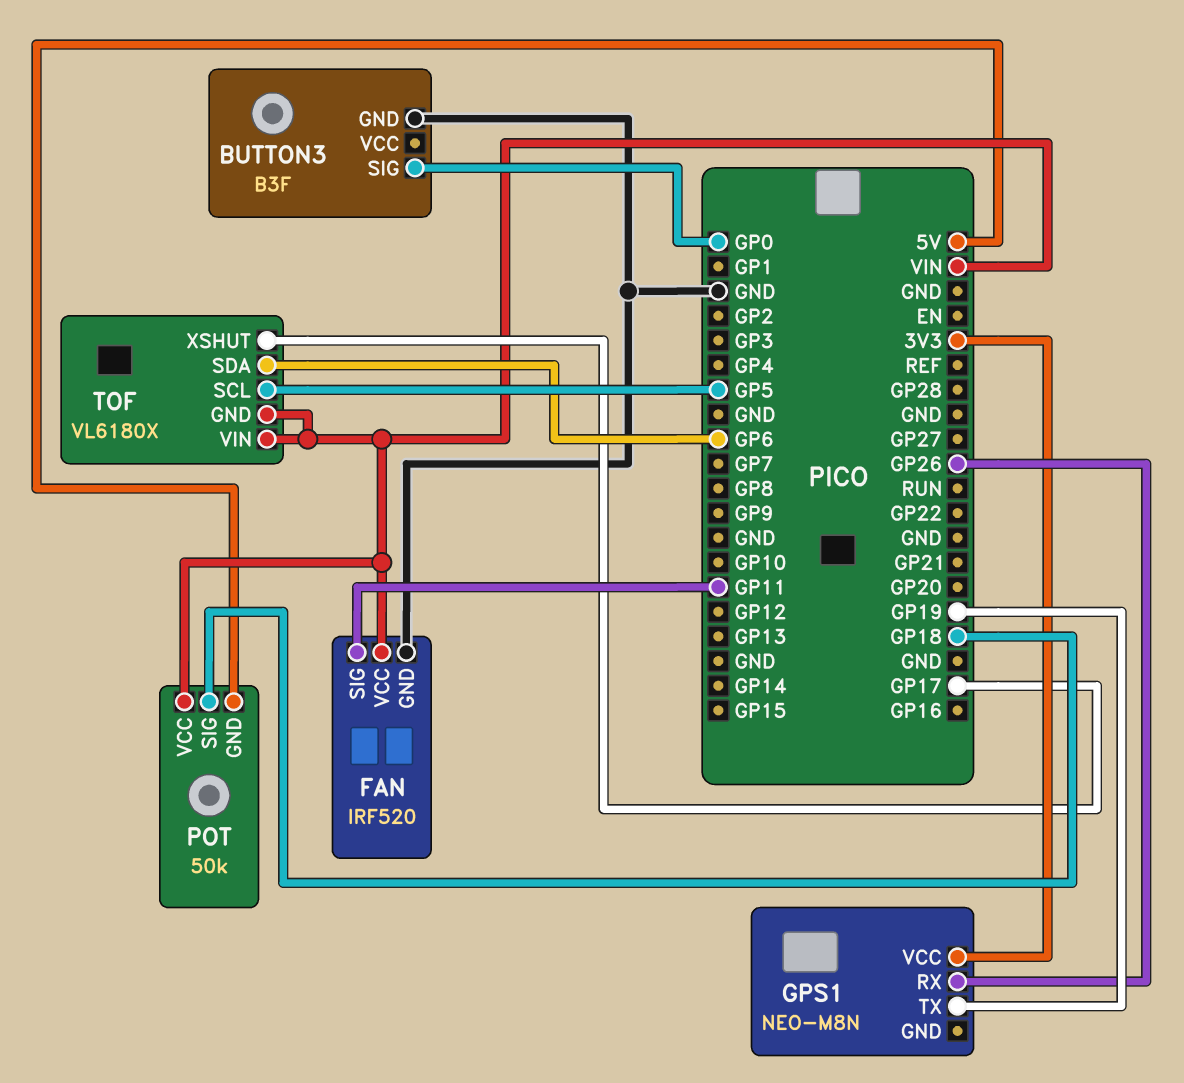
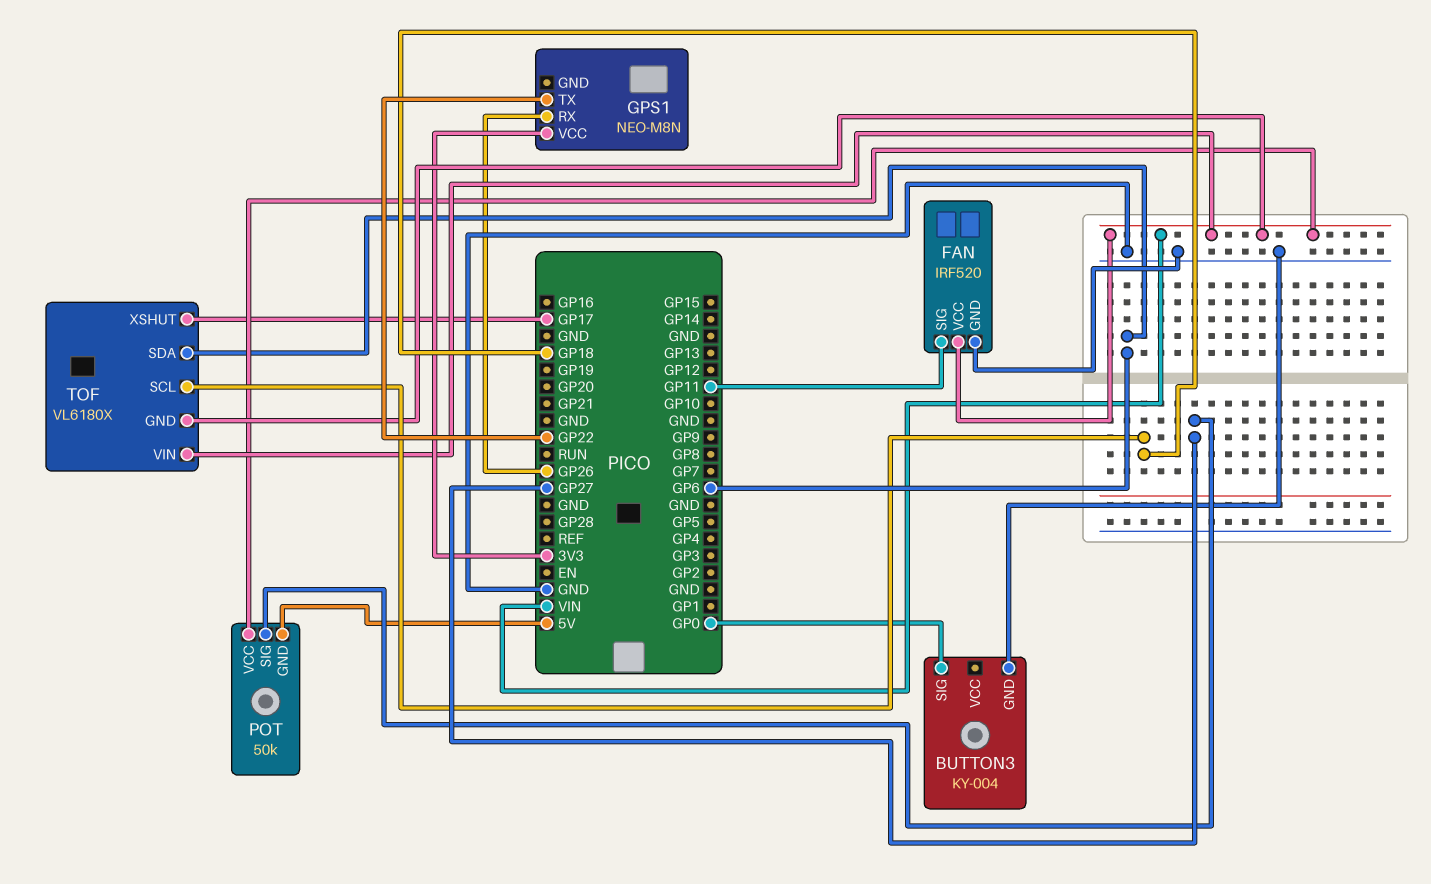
BUTTON3: B3F -> KY-004
GPS1 pin TX: GP19 -> GP22
POT pin SIG: GP18 -> GP27
TOF pin SCL: GP5 -> GP18

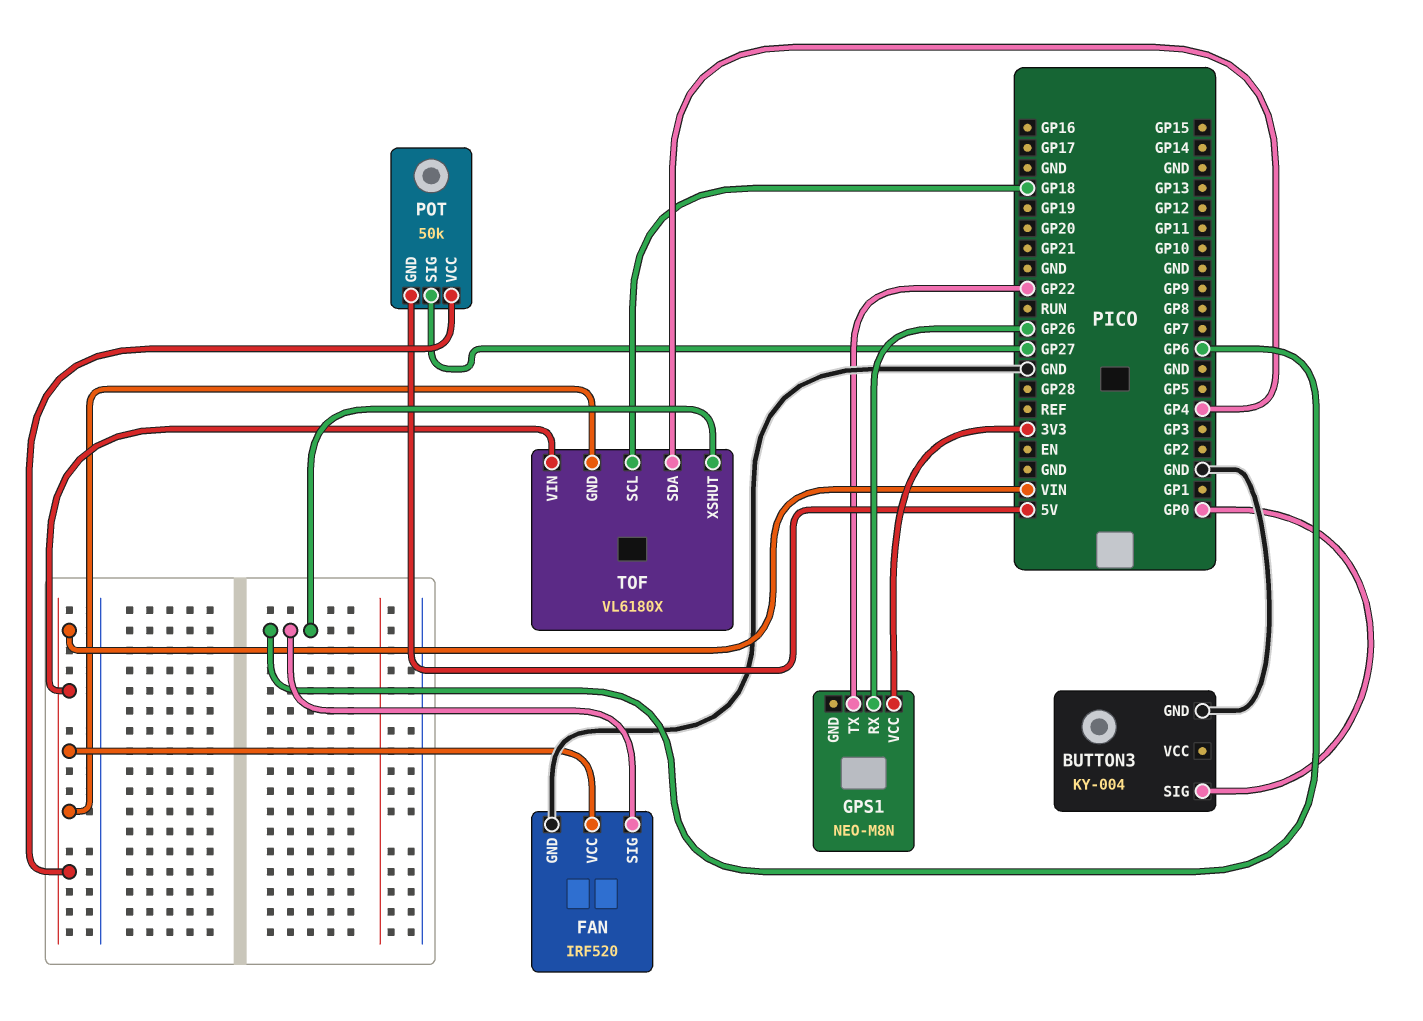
FAN pin SIG: GP11 -> GP6
TOF pin SDA: GP6 -> GP4
TOF pin XSHUT: GP17 -> GP6

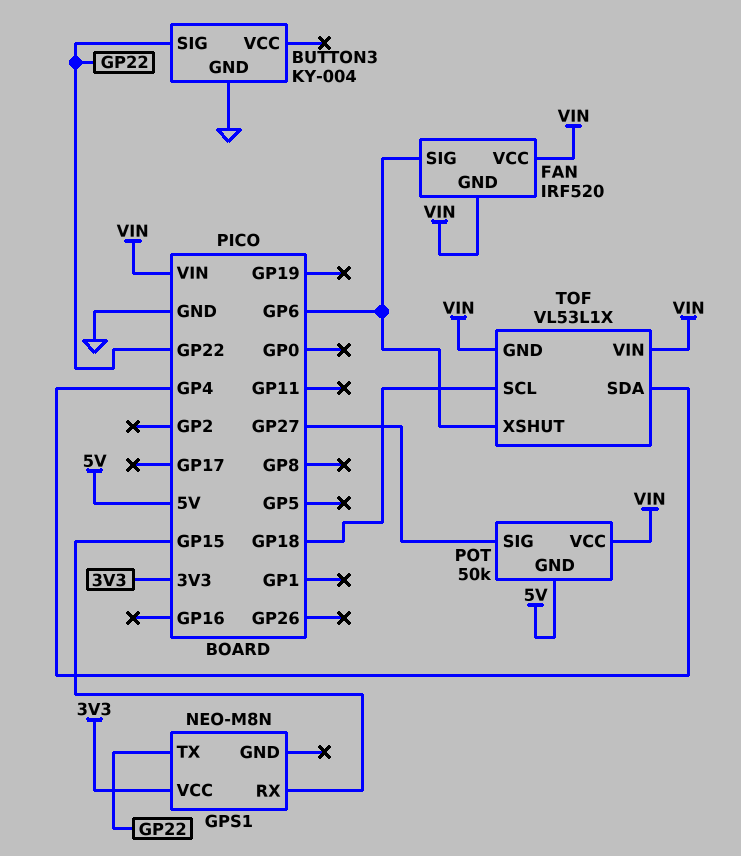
BUTTON3 pin SIG: GP0 -> GP22
FAN pin GND: GND -> VIN
GPS1 pin RX: GP26 -> GP15
TOF: VL6180X -> VL53L1X

